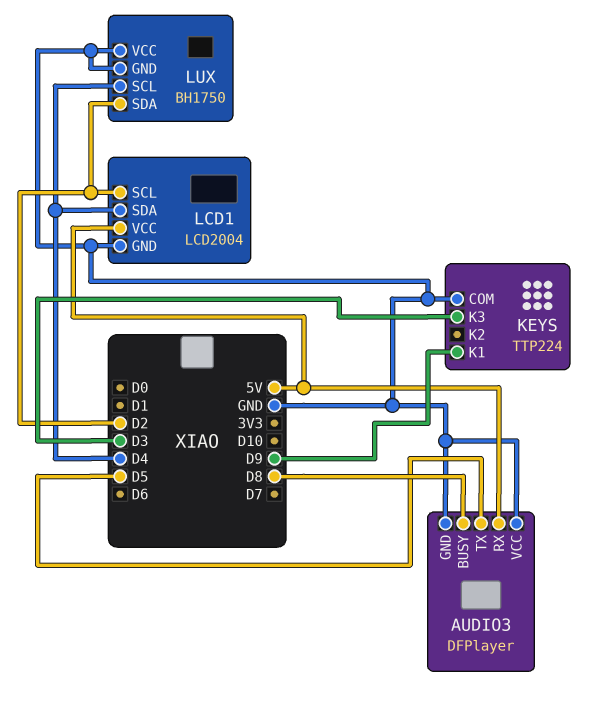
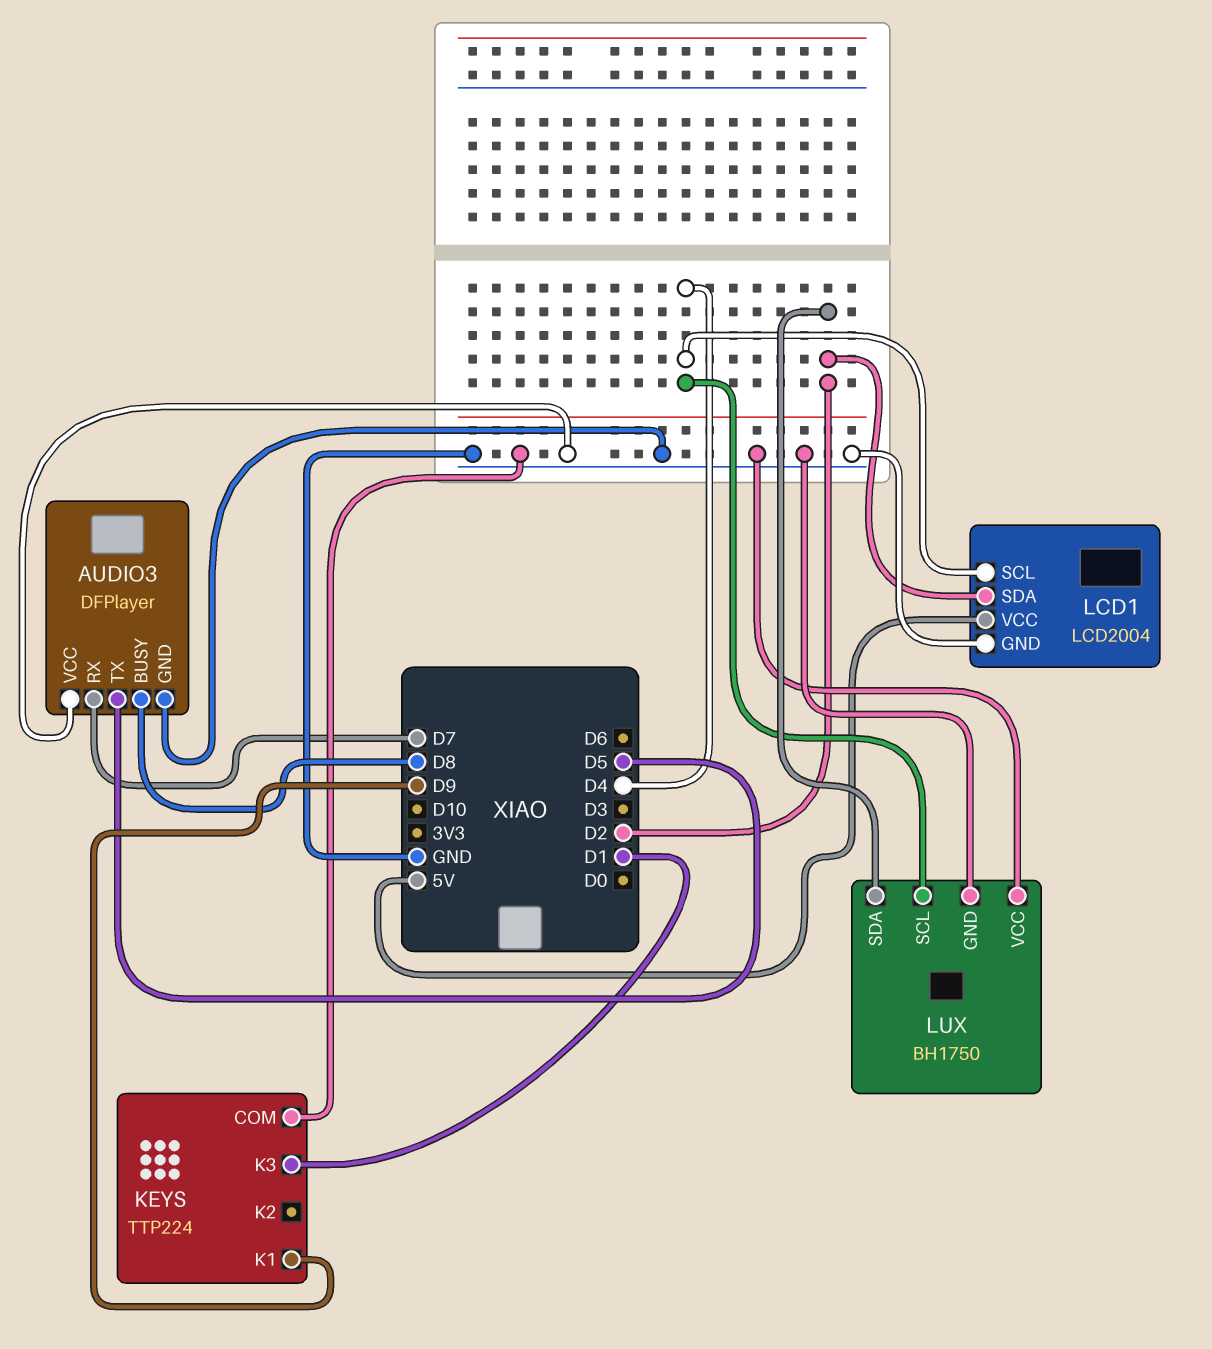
AUDIO3 pin RX: 5V -> D7
KEYS pin K3: D3 -> D1
LCD1 pin SCL: D2 -> D4
LCD1 pin SDA: D4 -> D2

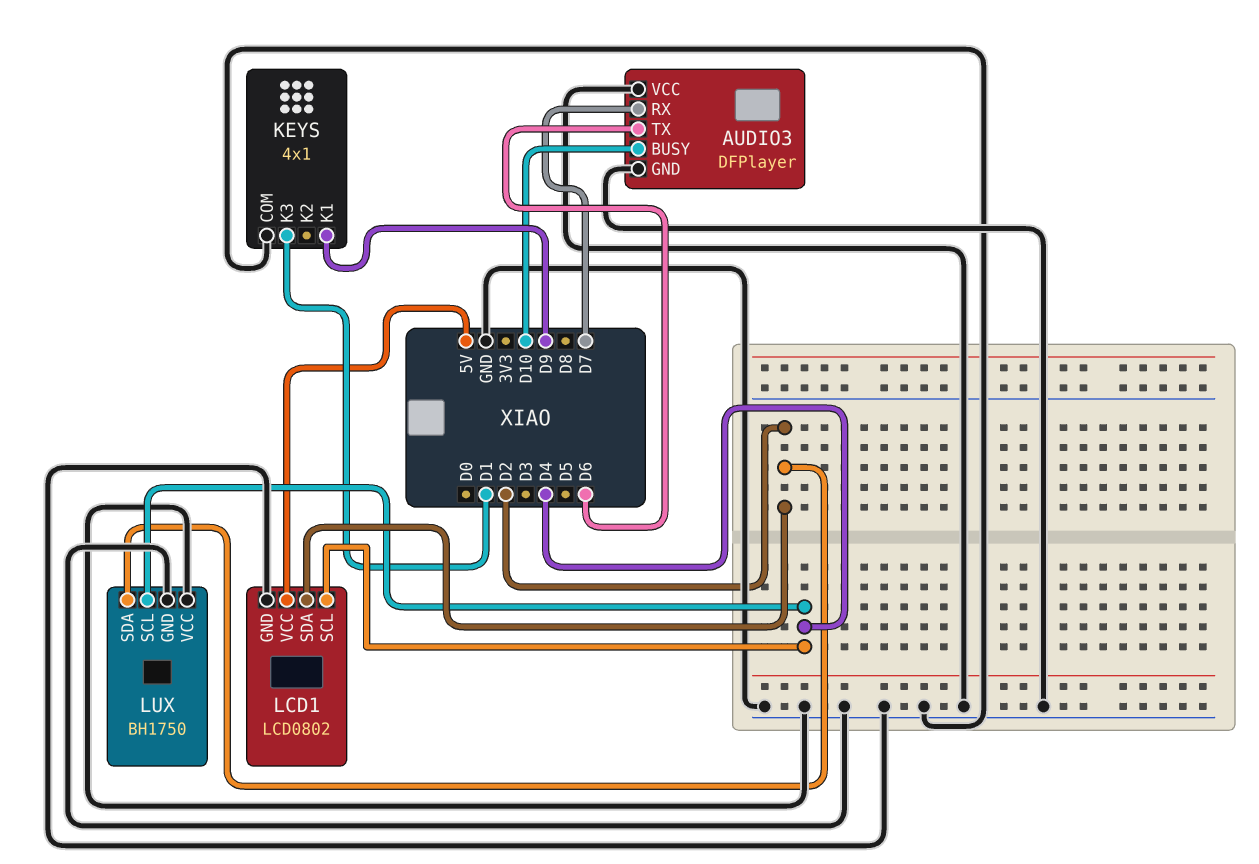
AUDIO3 pin BUSY: D8 -> D10
AUDIO3 pin TX: D5 -> D6
KEYS: TTP224 -> 4x1
LCD1: LCD2004 -> LCD0802

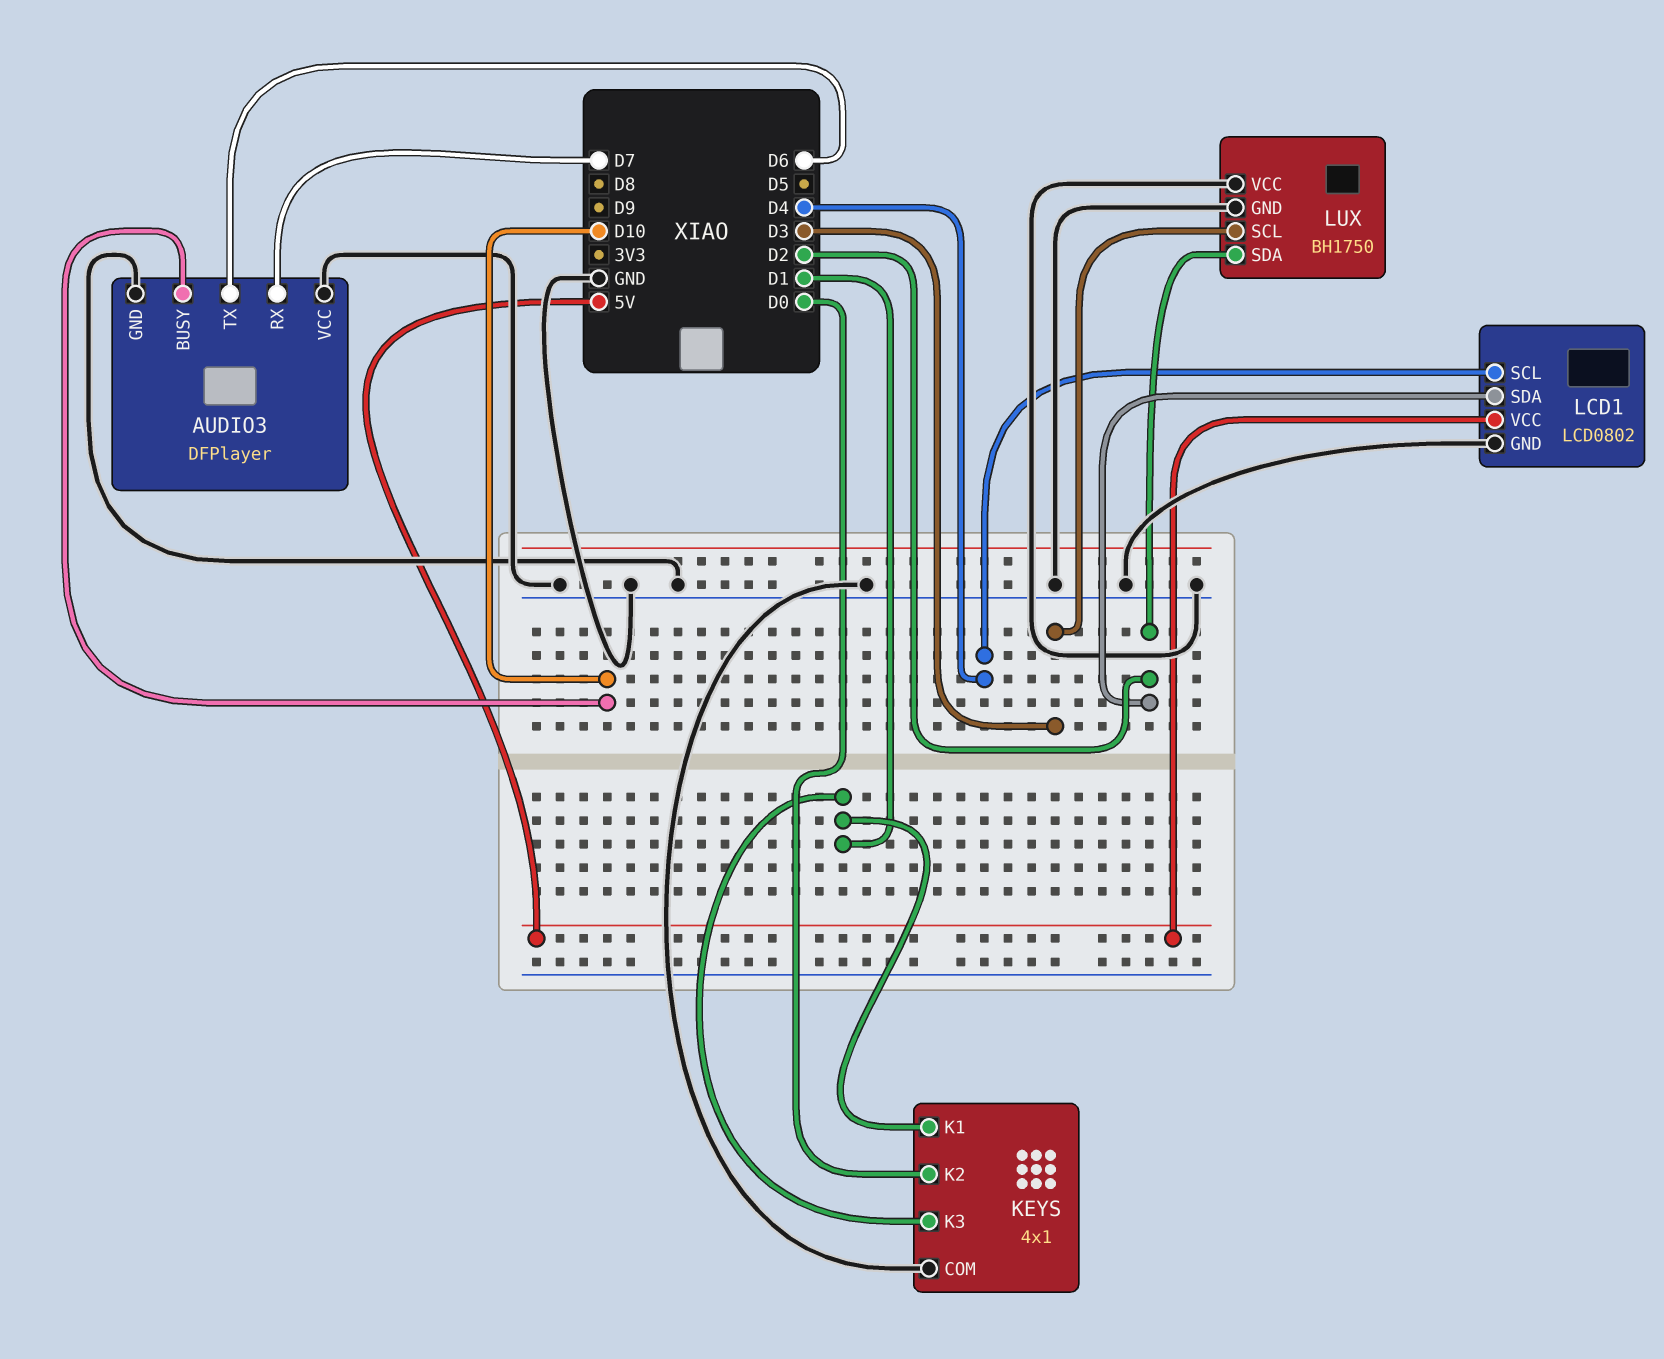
KEYS pin K1: D9 -> D1
KEYS pin K2: none -> D0
LUX pin SCL: D4 -> D3

